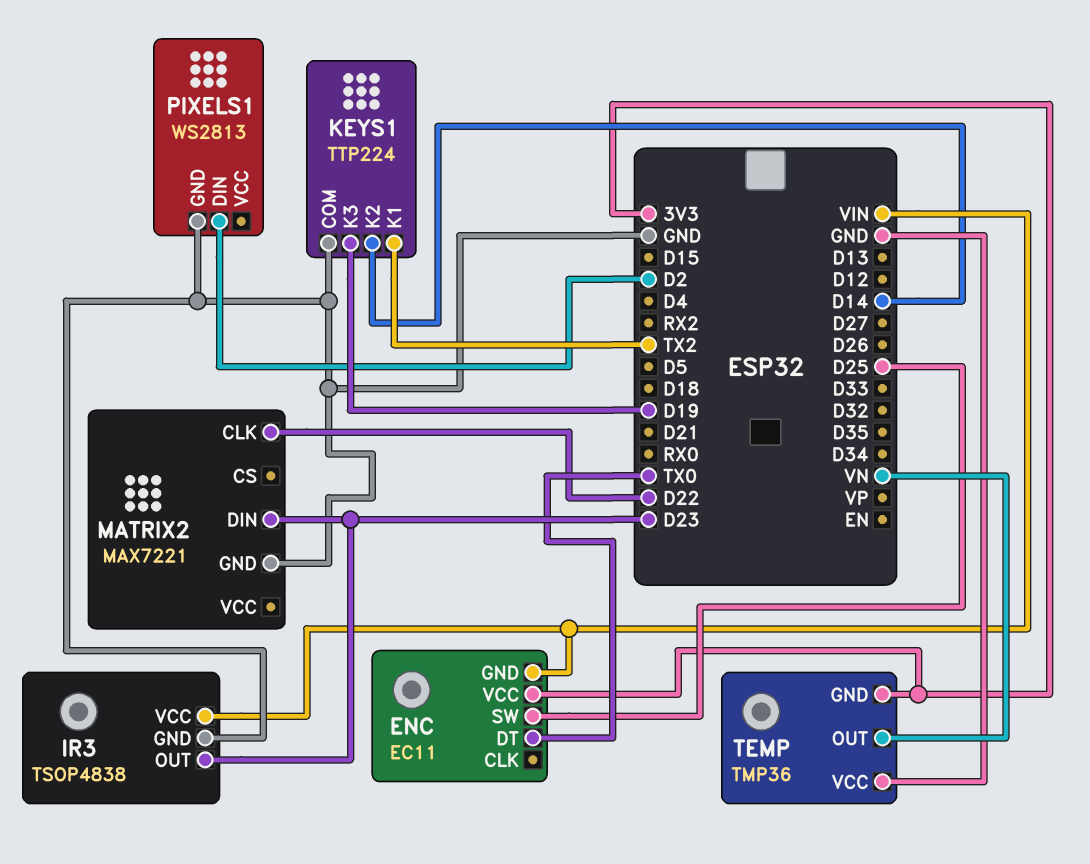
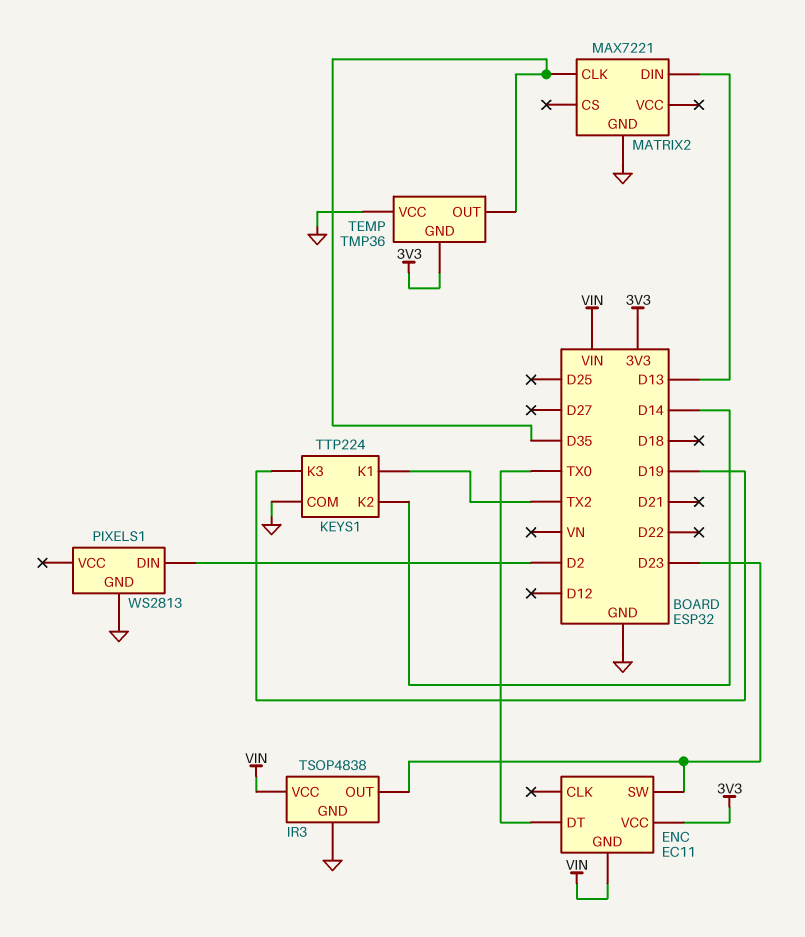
ENC pin SW: D25 -> D23
MATRIX2 pin CLK: D22 -> D35
MATRIX2 pin DIN: D23 -> D13
TEMP pin OUT: VN -> D35

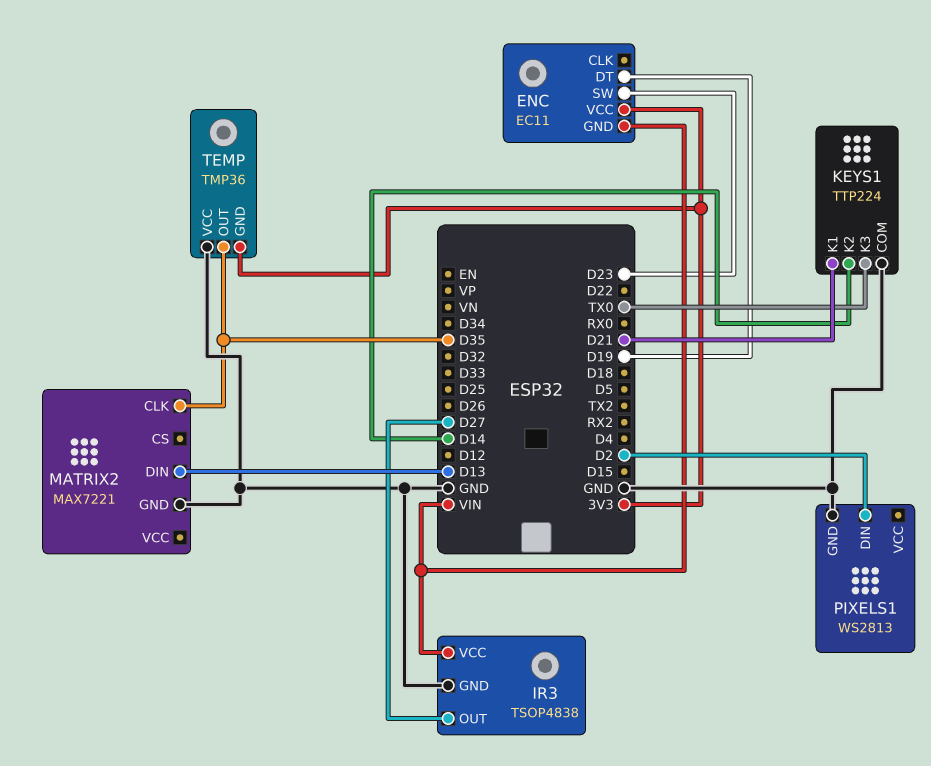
ENC pin DT: TX0 -> D19
IR3 pin OUT: D23 -> D27
KEYS1 pin K1: TX2 -> D21
KEYS1 pin K3: D19 -> TX0

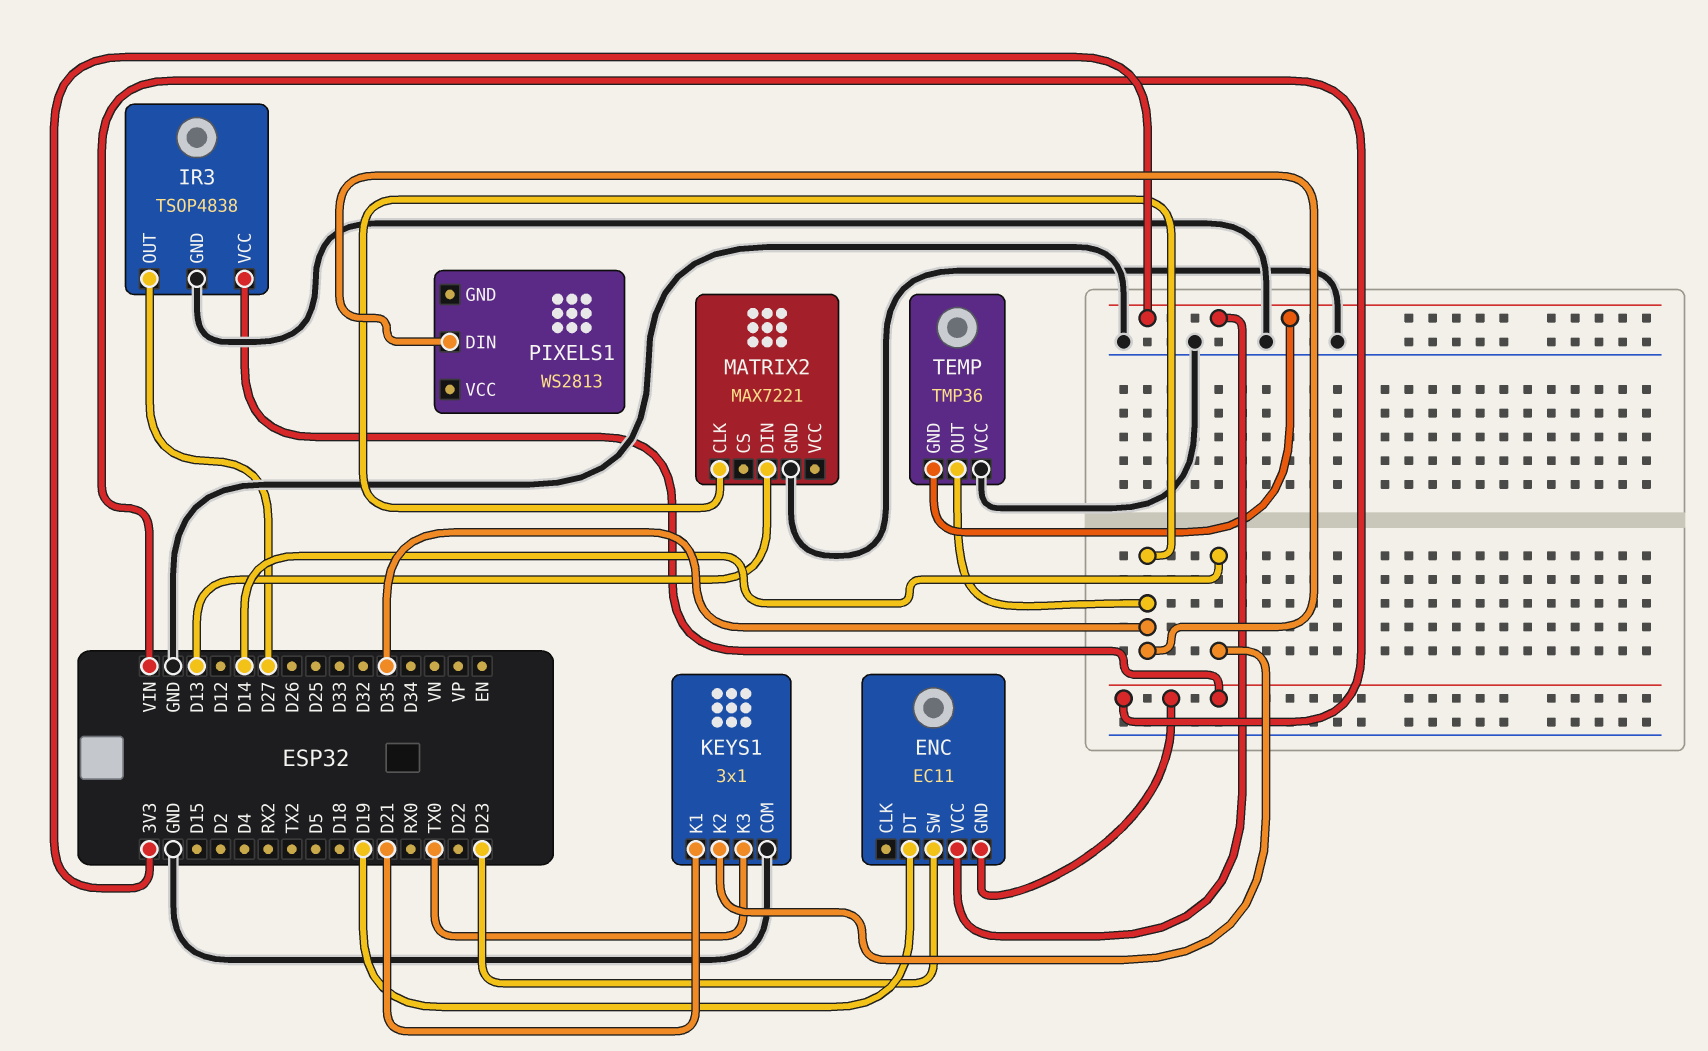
KEYS1: TTP224 -> 3x1
PIXELS1 pin DIN: D2 -> D35
PIXELS1 pin GND: GND -> none

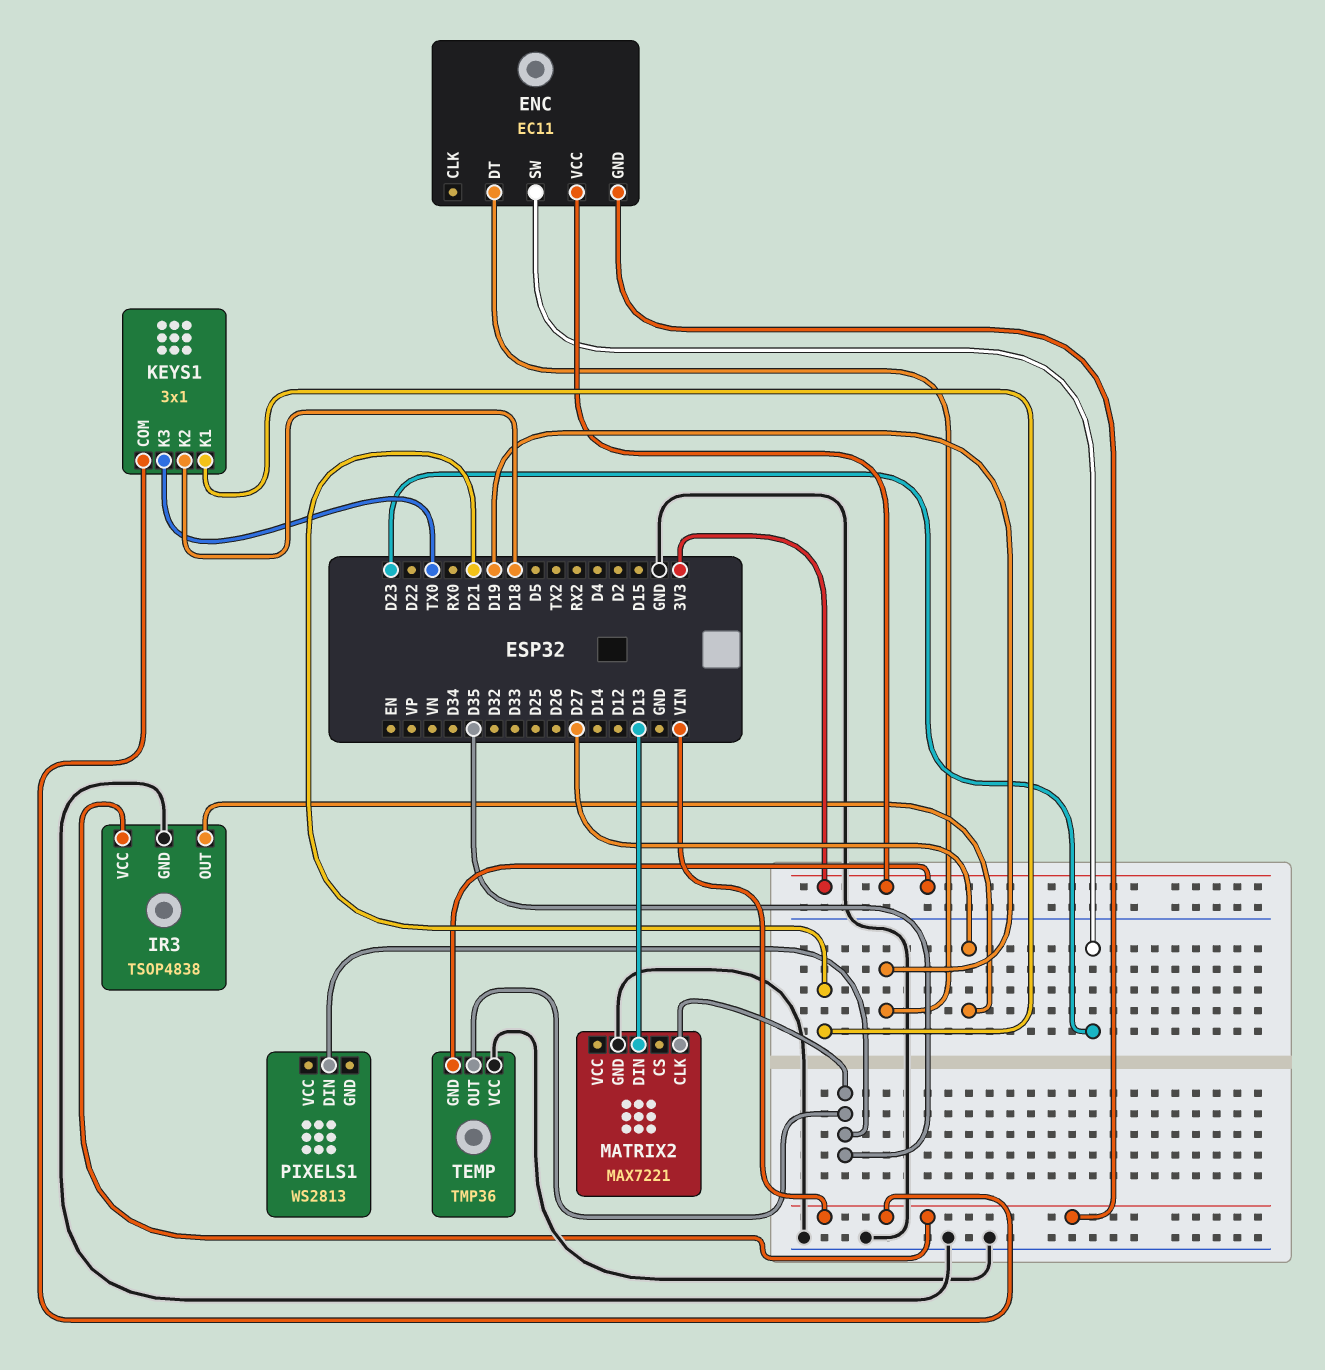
KEYS1 pin COM: GND -> VIN
KEYS1 pin K2: D14 -> D18

